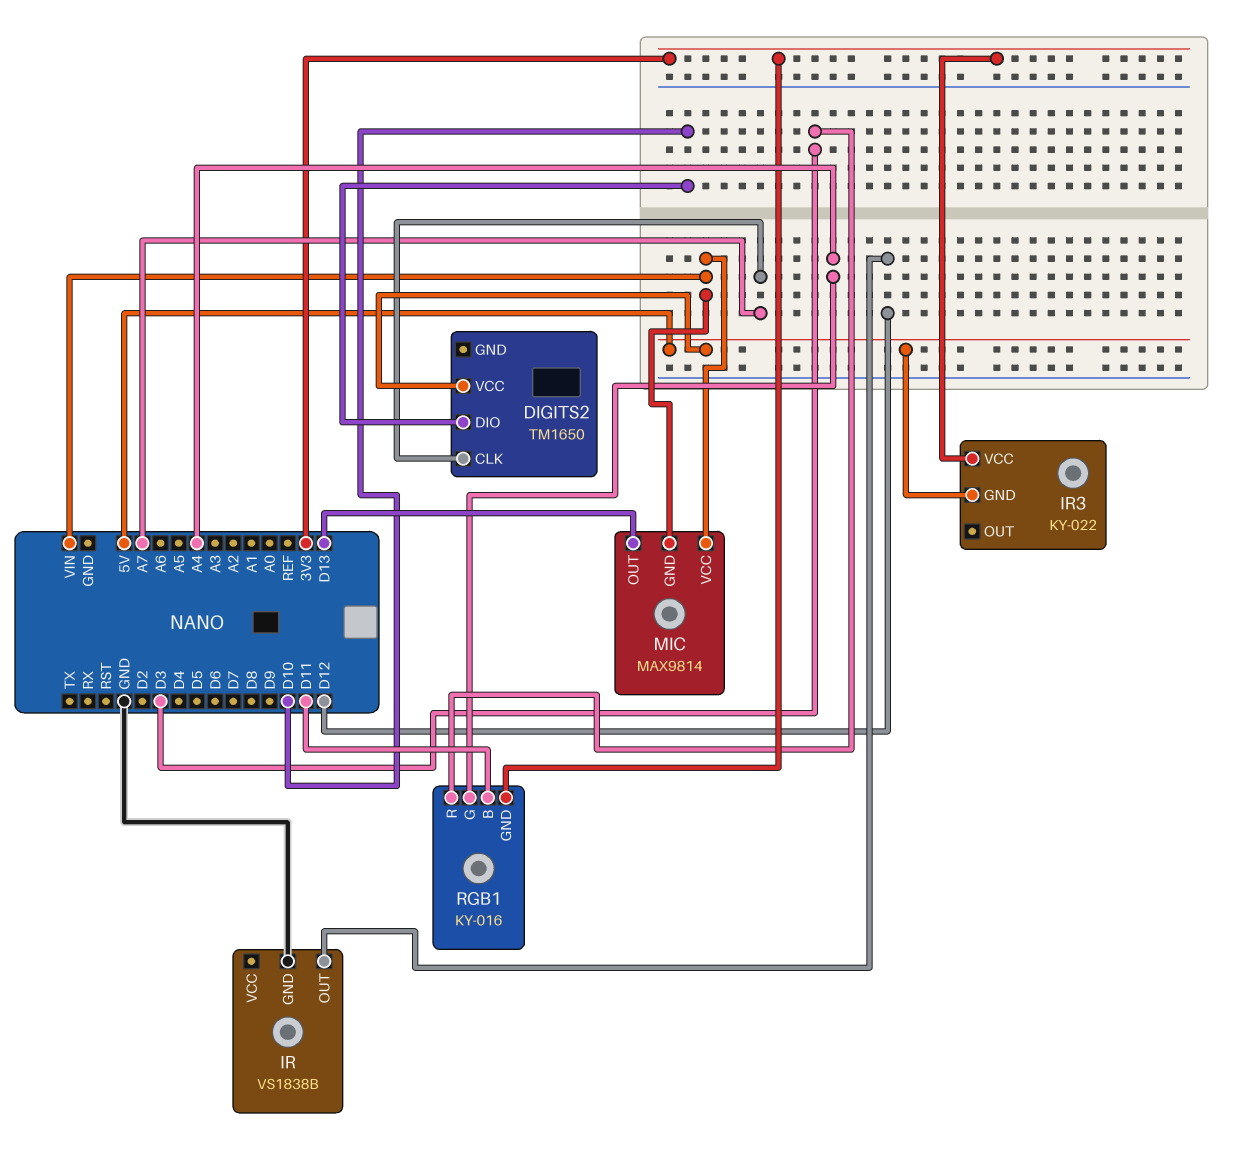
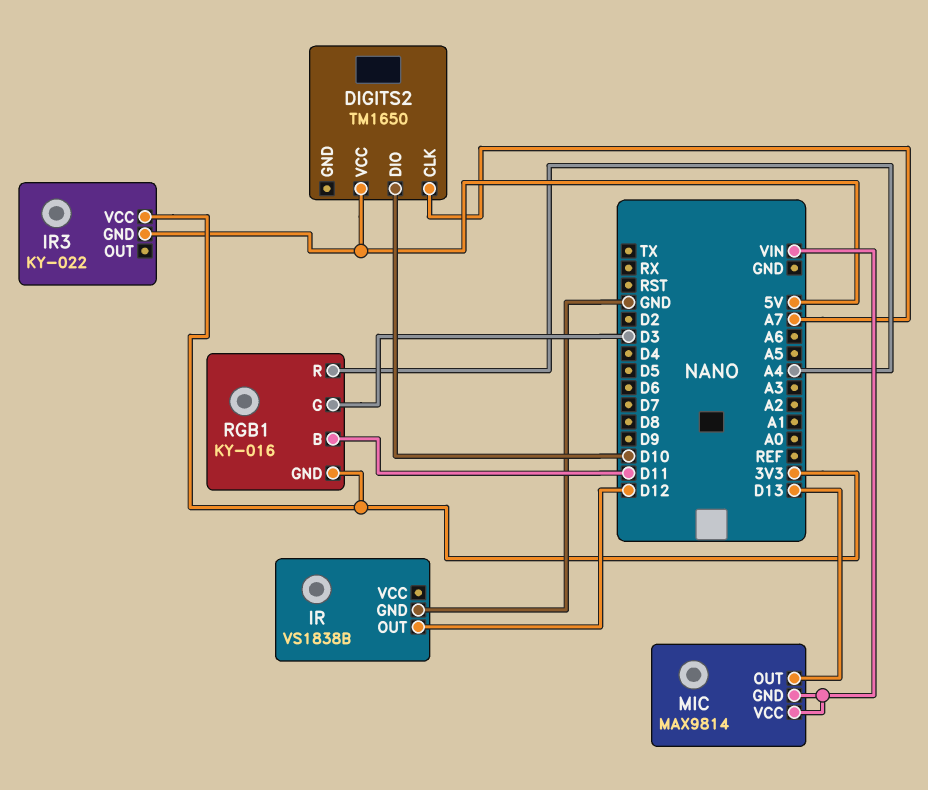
RGB1 pin G: A4 -> D3
RGB1 pin R: D3 -> A4

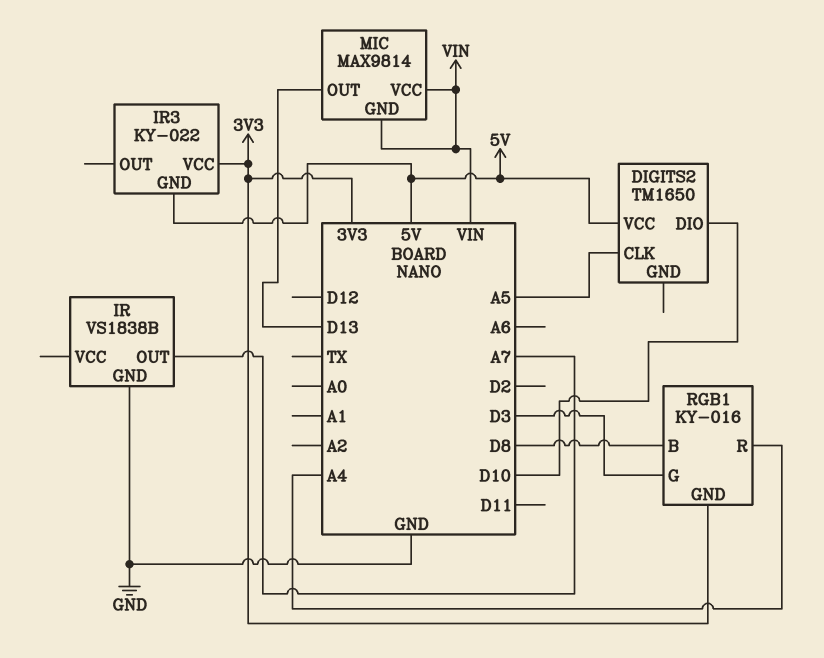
DIGITS2 pin CLK: A7 -> A5
IR pin OUT: D12 -> A7
RGB1 pin B: D11 -> D8

